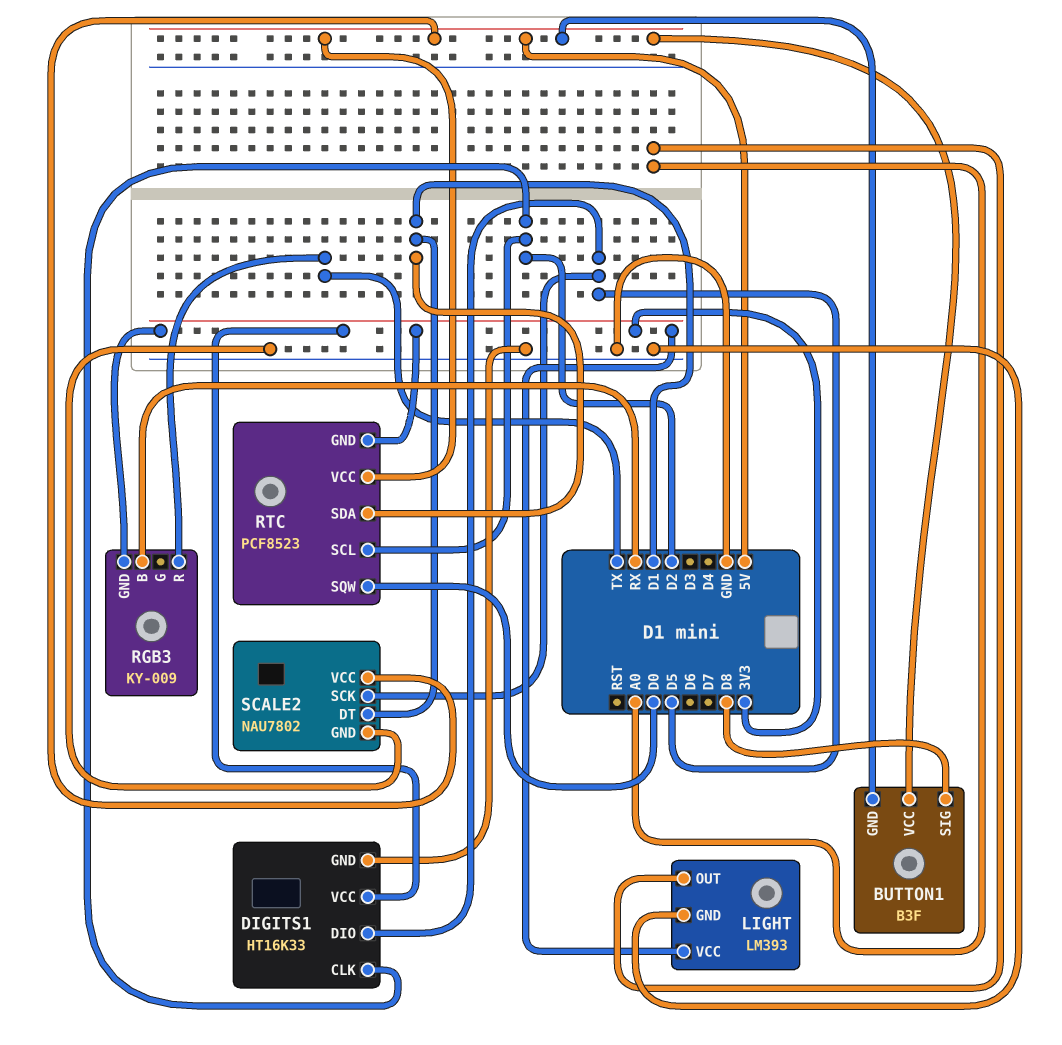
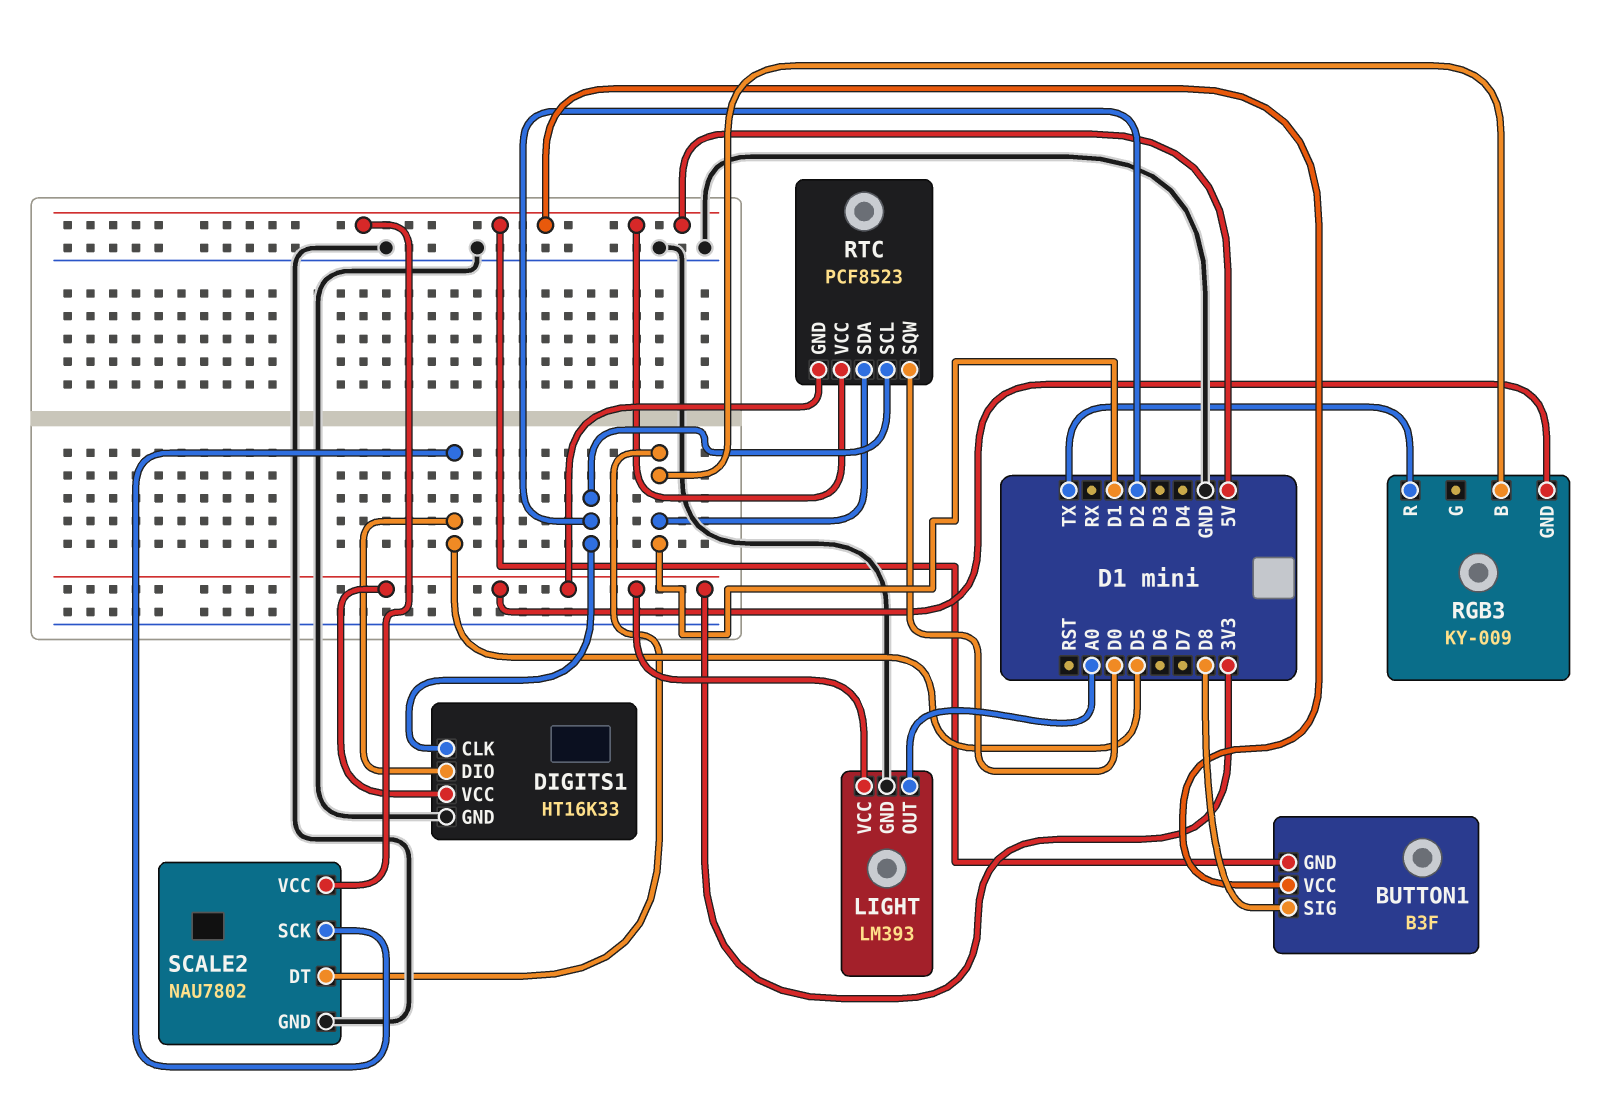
RGB3 pin B: RX -> D1

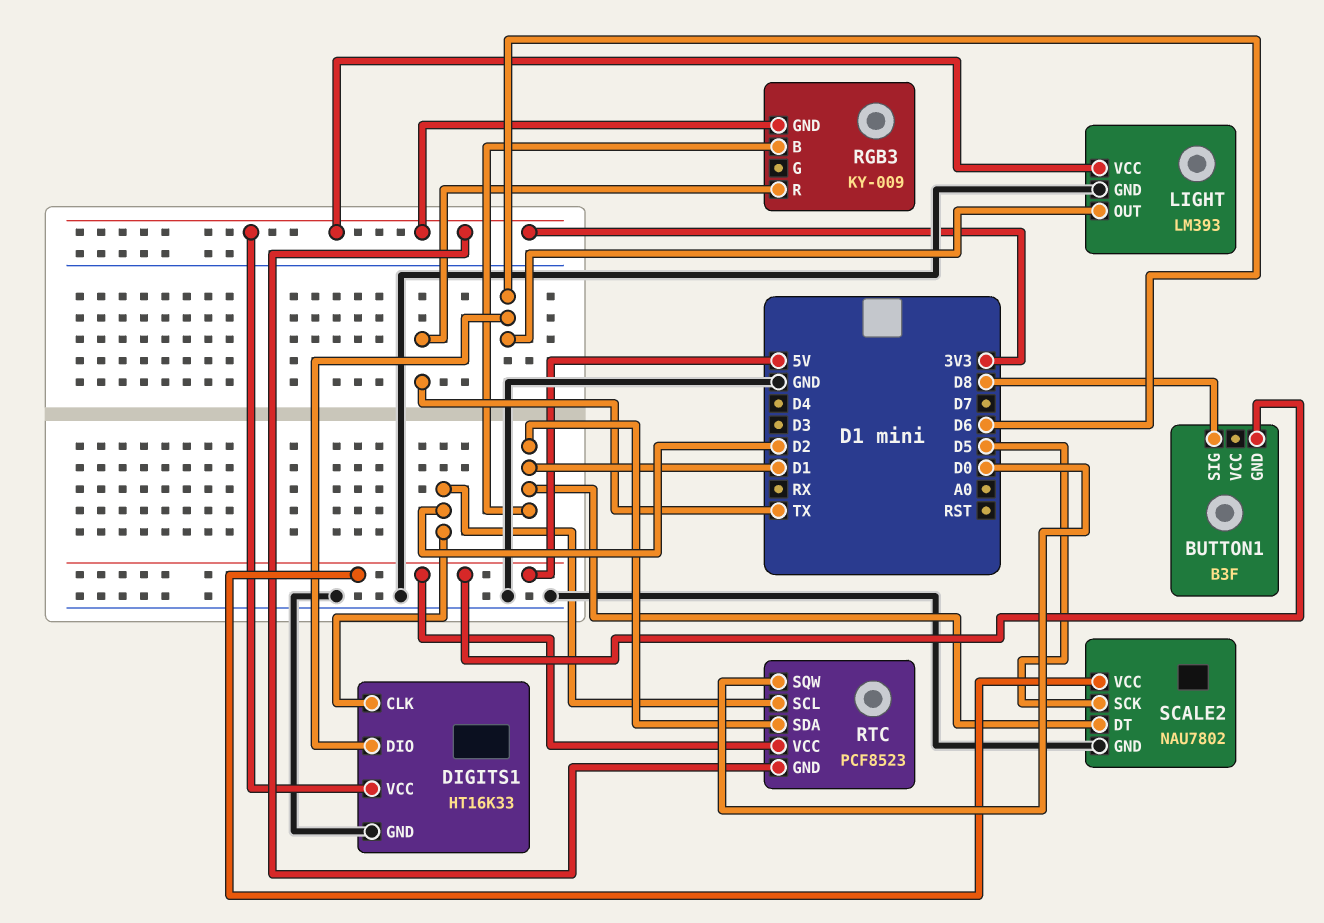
BUTTON1 pin VCC: 5V -> none
DIGITS1 pin DIO: D5 -> D6
LIGHT pin OUT: A0 -> D6

